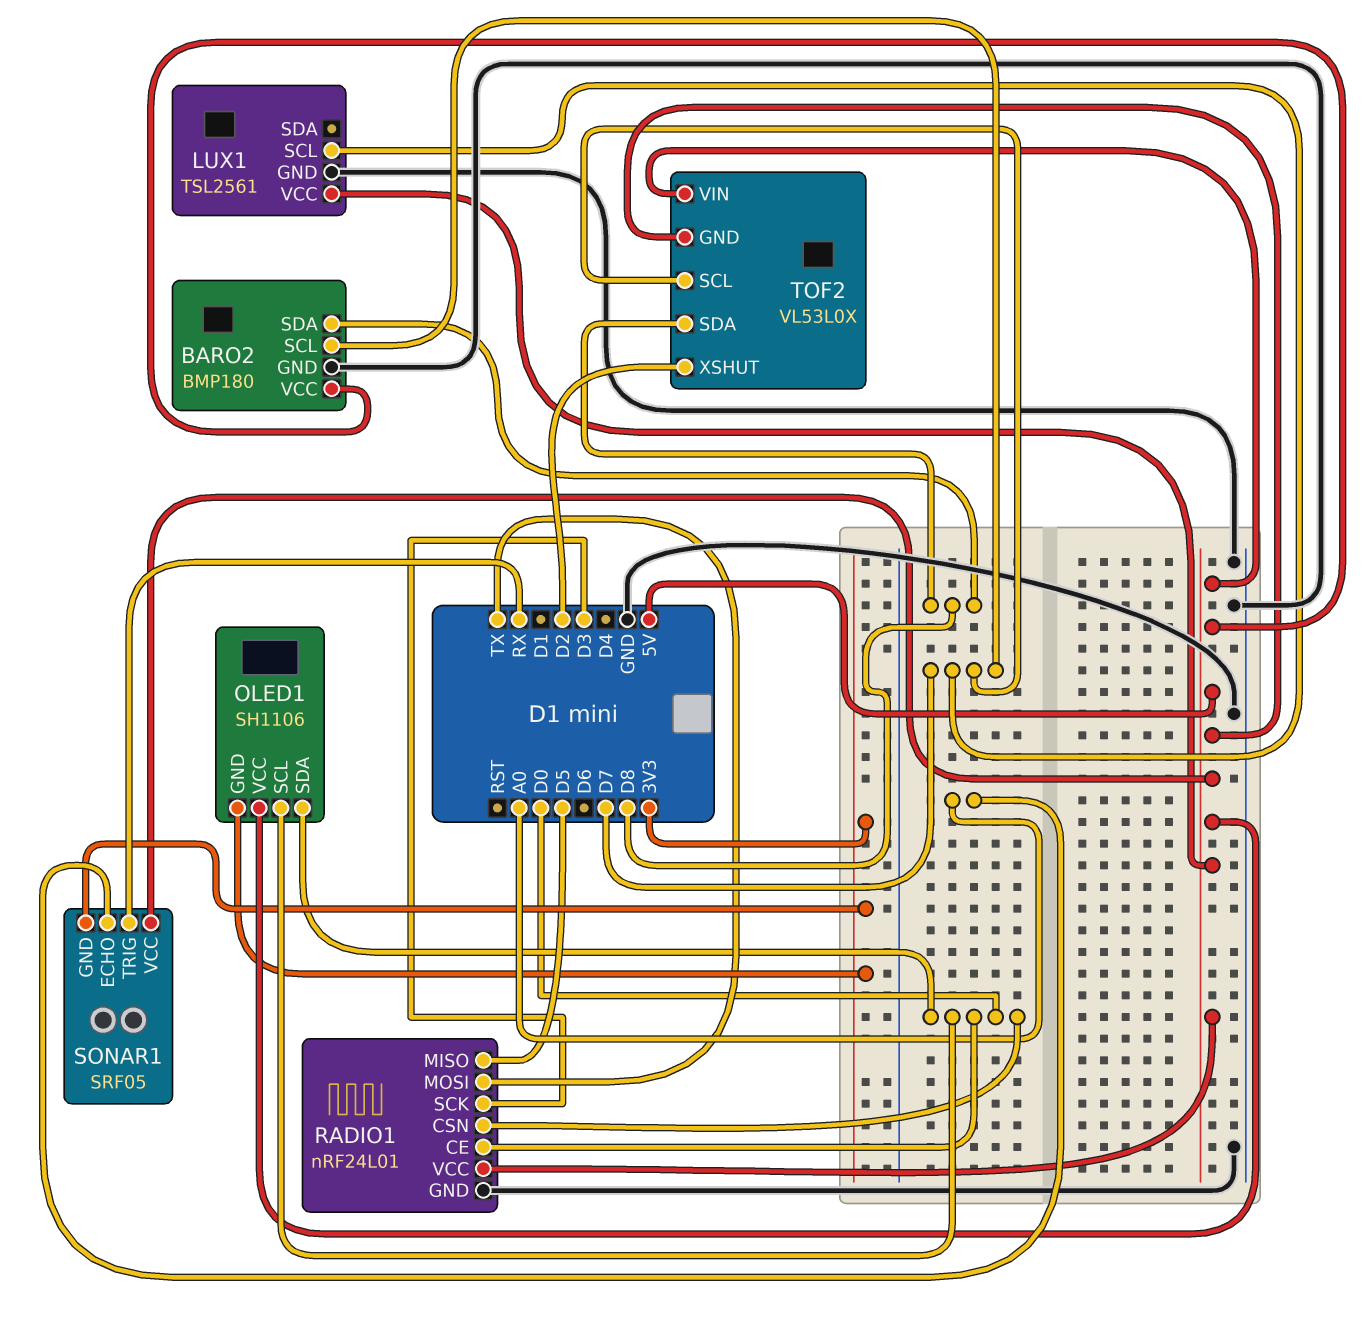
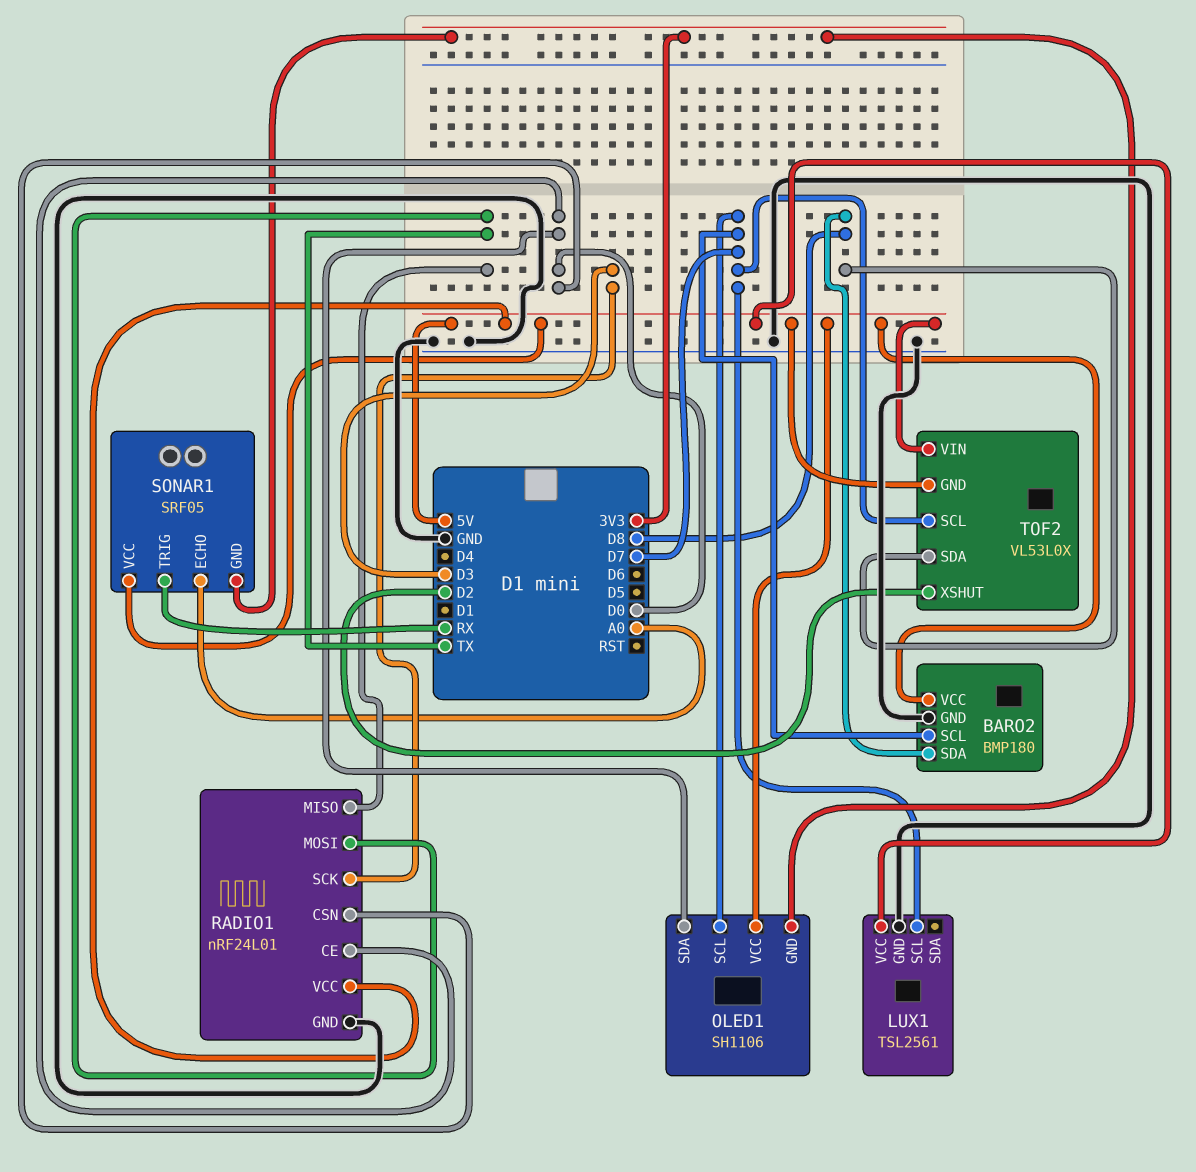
OLED1 pin SCL: D0 -> D7
RADIO1 pin MISO: D5 -> TX

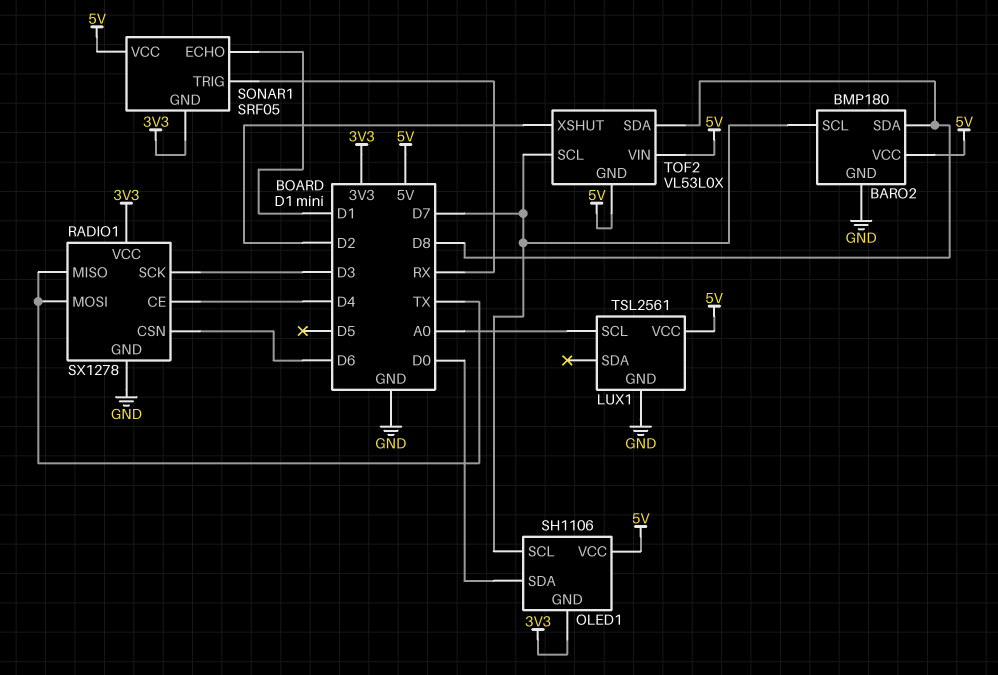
LUX1 pin SCL: D7 -> A0
RADIO1: nRF24L01 -> SX1278
RADIO1 pin CE: D0 -> D4
RADIO1 pin CSN: D0 -> D6
RADIO1 pin VCC: 5V -> 3V3
SONAR1 pin ECHO: A0 -> D1

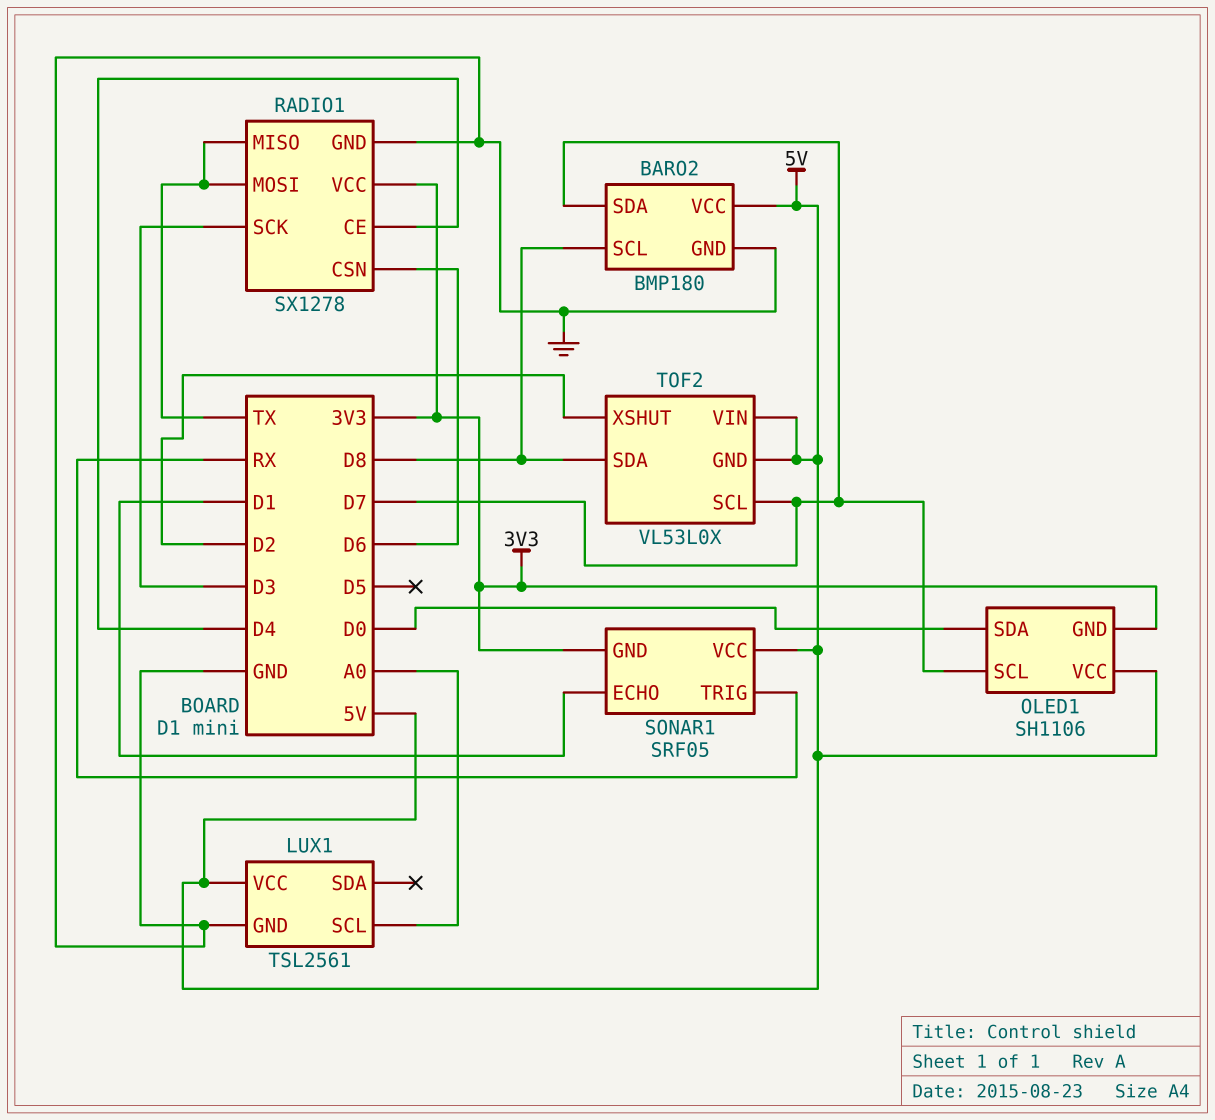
BARO2 pin SCL: D7 -> D8
BARO2 pin SDA: D8 -> D7

